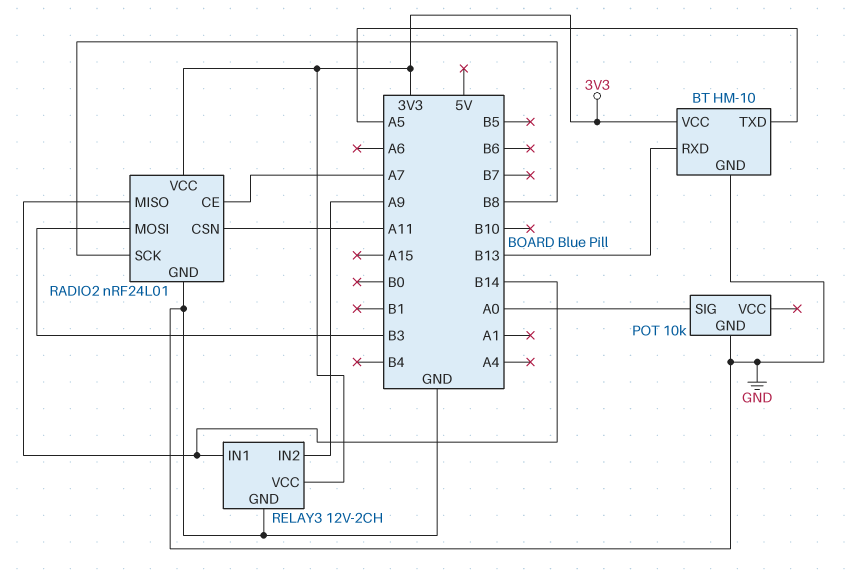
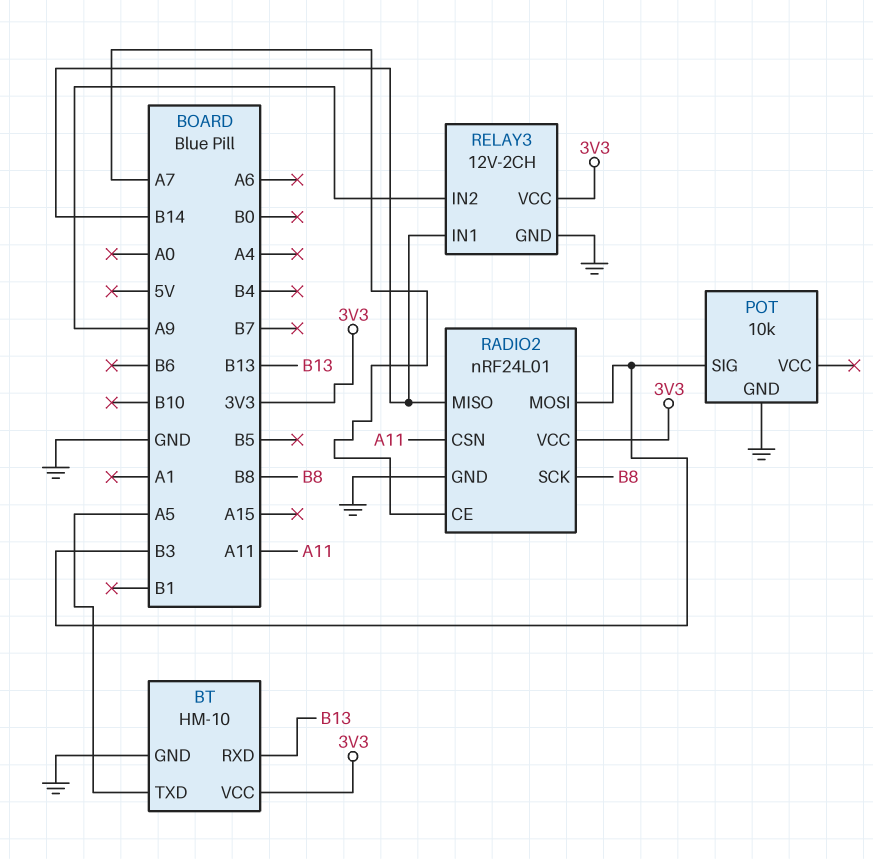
POT pin SIG: A0 -> B3

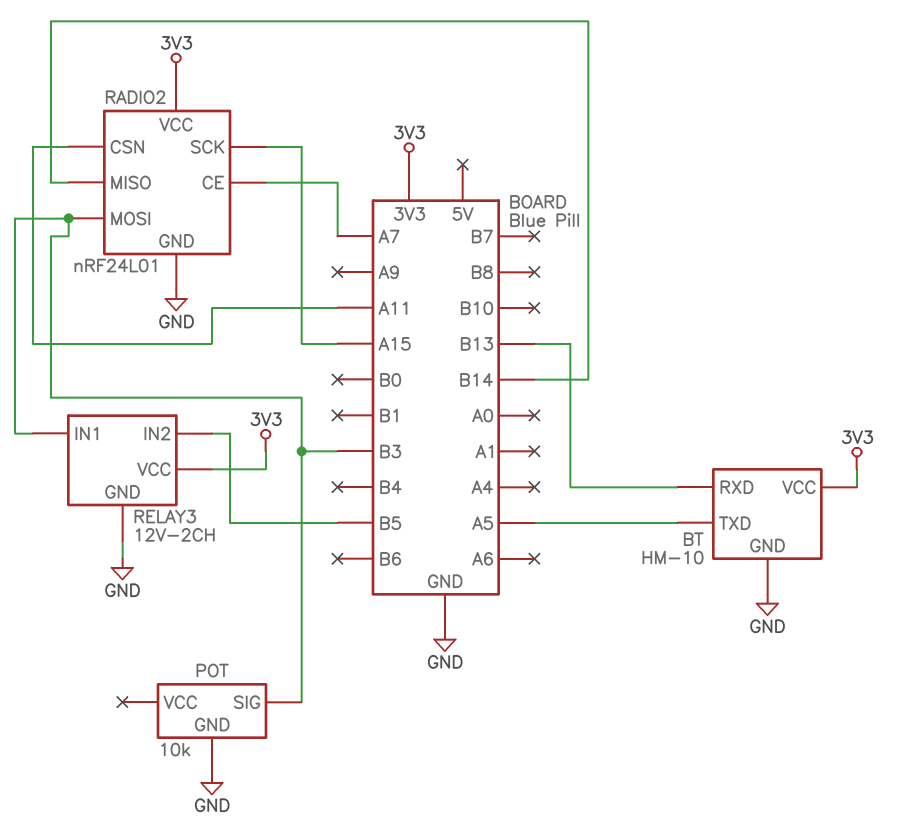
RADIO2 pin SCK: B8 -> A15
RELAY3 pin IN1: B14 -> B3
RELAY3 pin IN2: A9 -> B5

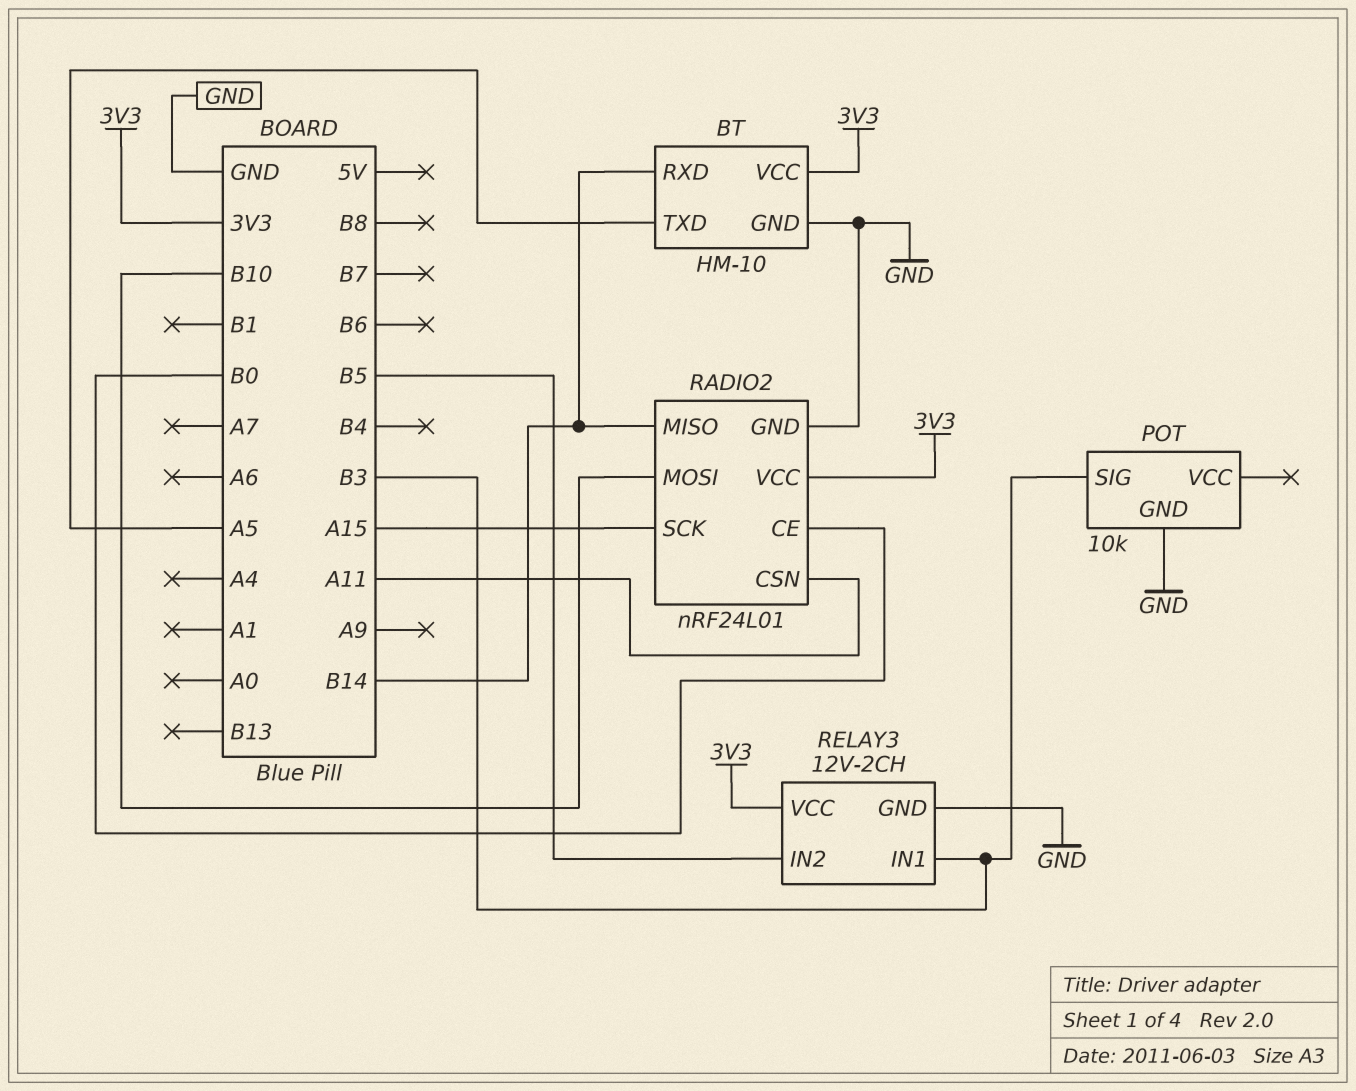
BT pin RXD: B13 -> B14
RADIO2 pin CE: A7 -> B0
RADIO2 pin MOSI: B3 -> B10

